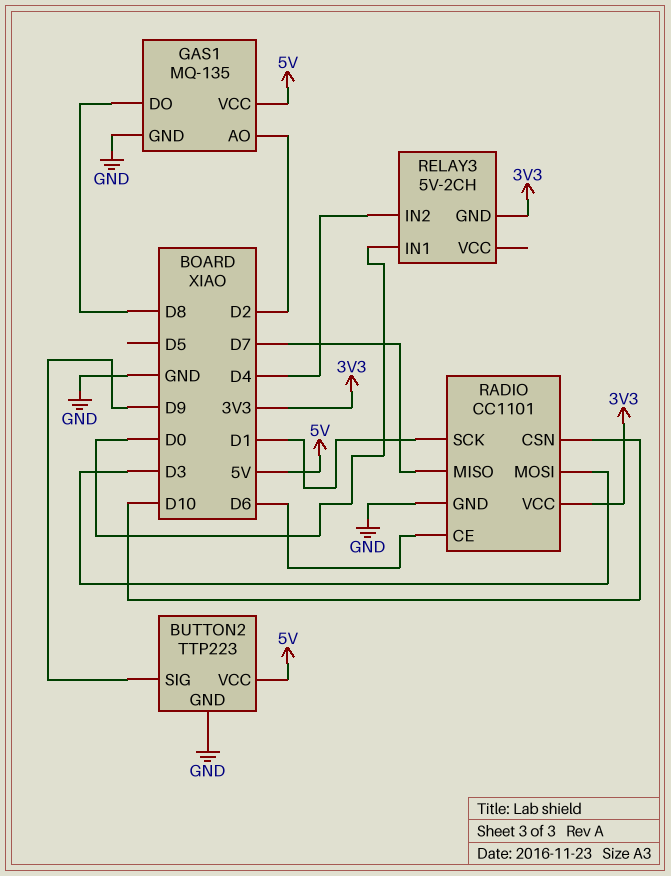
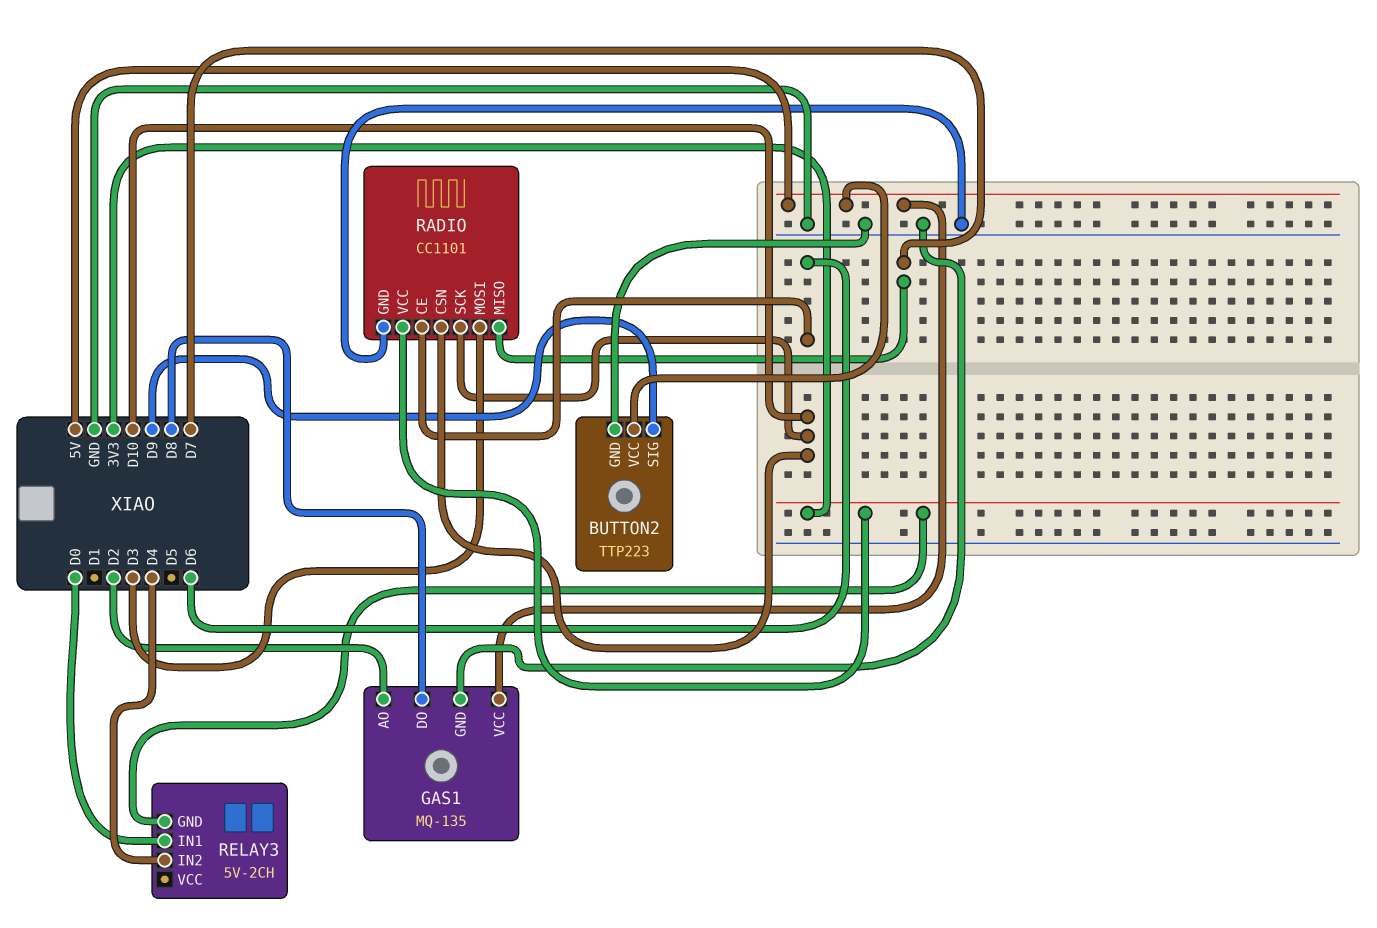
RADIO pin SCK: D1 -> D10

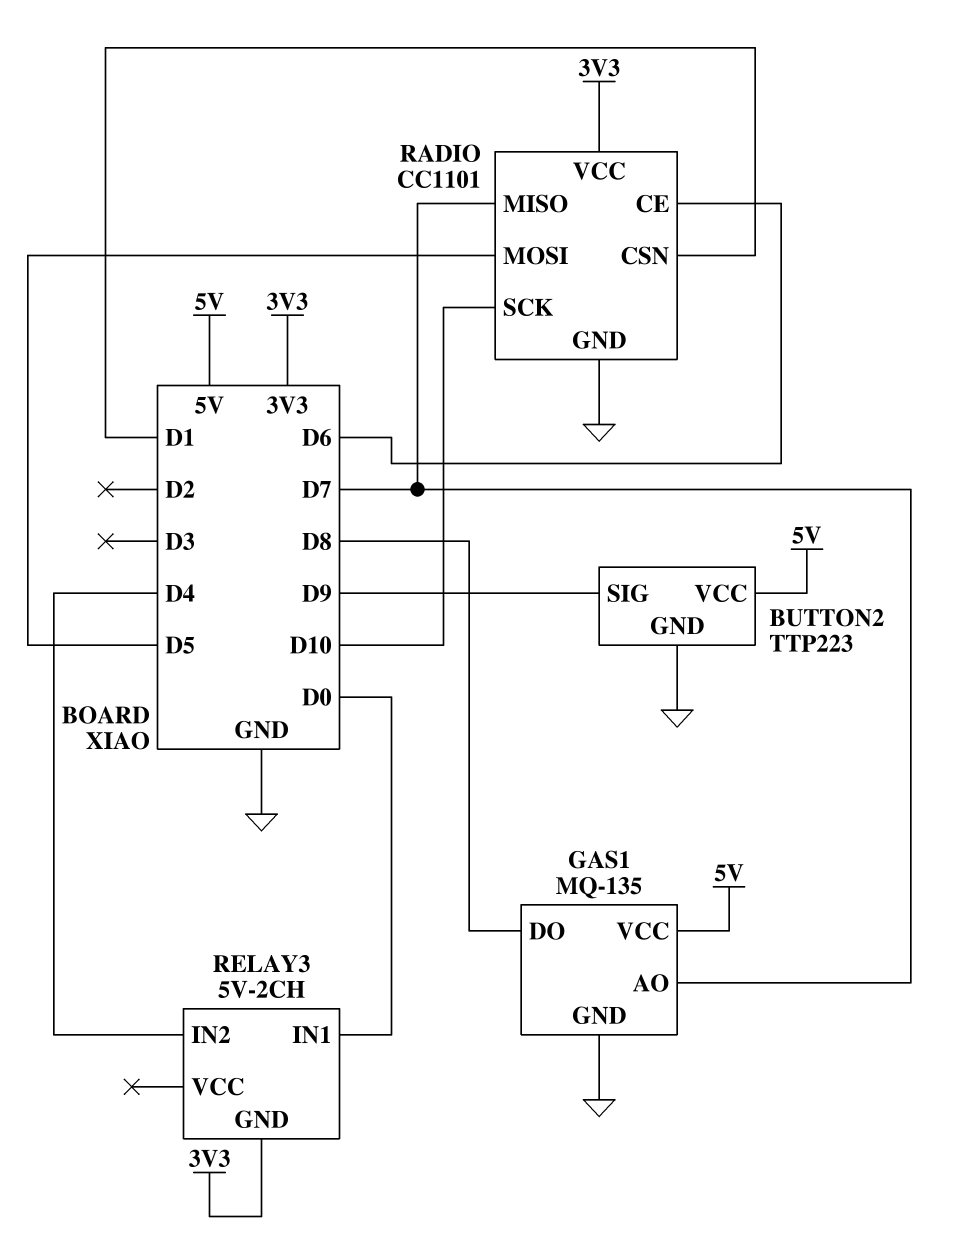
GAS1 pin AO: D2 -> D7
RADIO pin CSN: D10 -> D1
RADIO pin MOSI: D3 -> D5

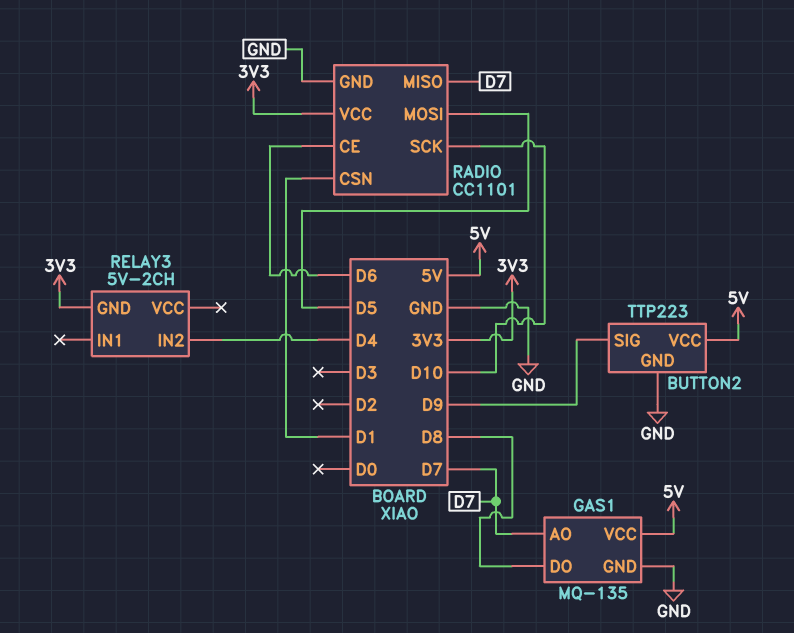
RELAY3 pin IN1: D0 -> none

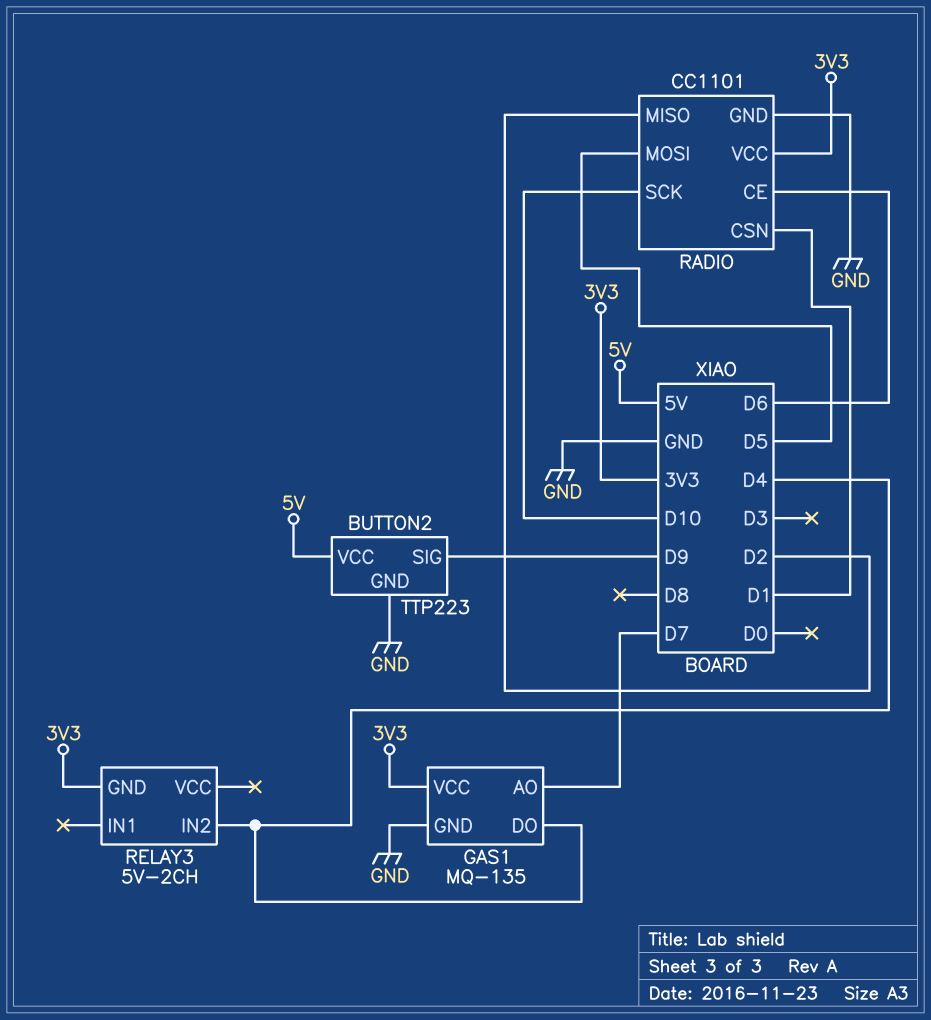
GAS1 pin DO: D8 -> D4
GAS1 pin VCC: 5V -> 3V3
RADIO pin MISO: D7 -> D2

